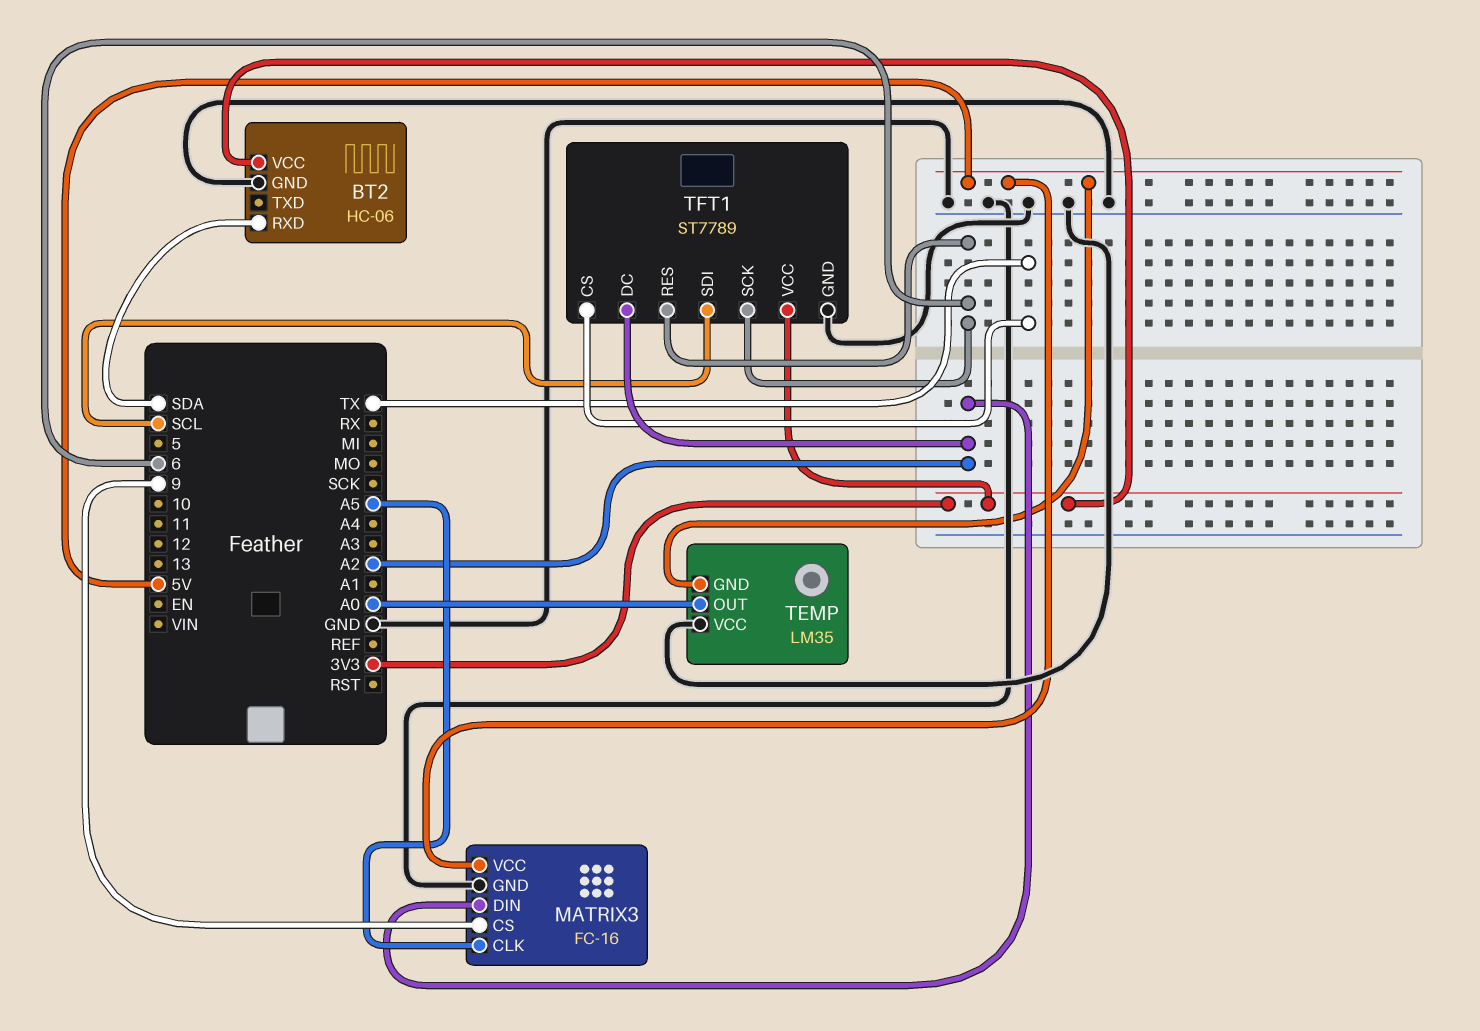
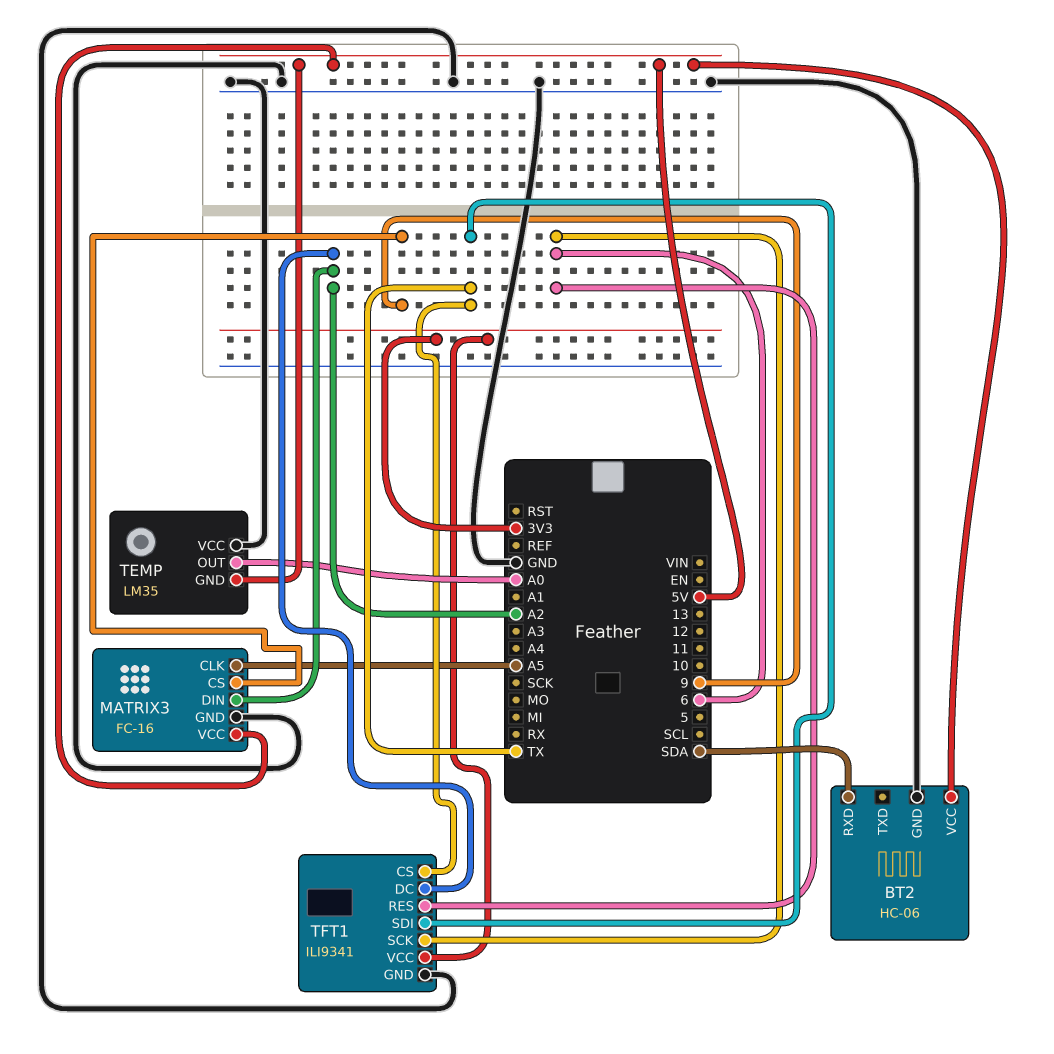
BT2 pin VCC: 3V3 -> 5V
TFT1: ST7789 -> ILI9341
TFT1 pin SDI: SCL -> TX

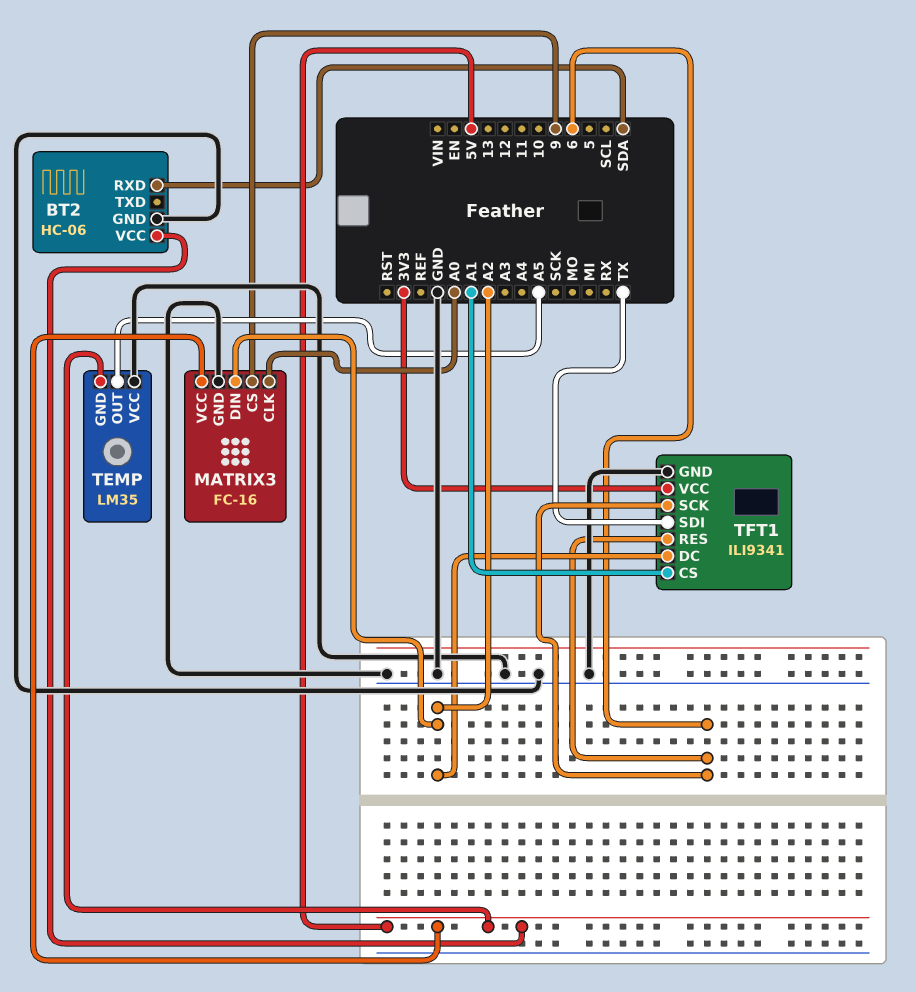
MATRIX3 pin CLK: A5 -> A0
TEMP pin OUT: A0 -> A5
TFT1 pin CS: TX -> A1

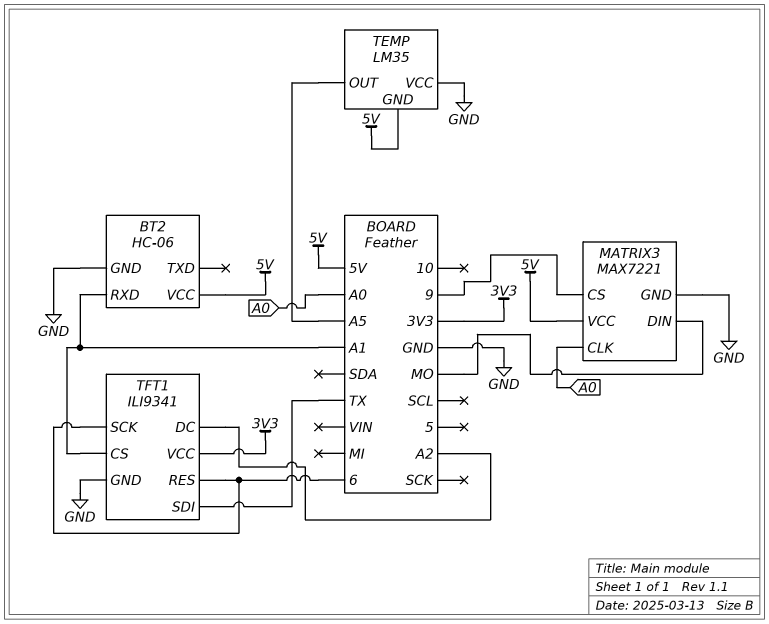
BT2 pin RXD: SDA -> A1
MATRIX3: FC-16 -> MAX7221
MATRIX3 pin DIN: A2 -> MO

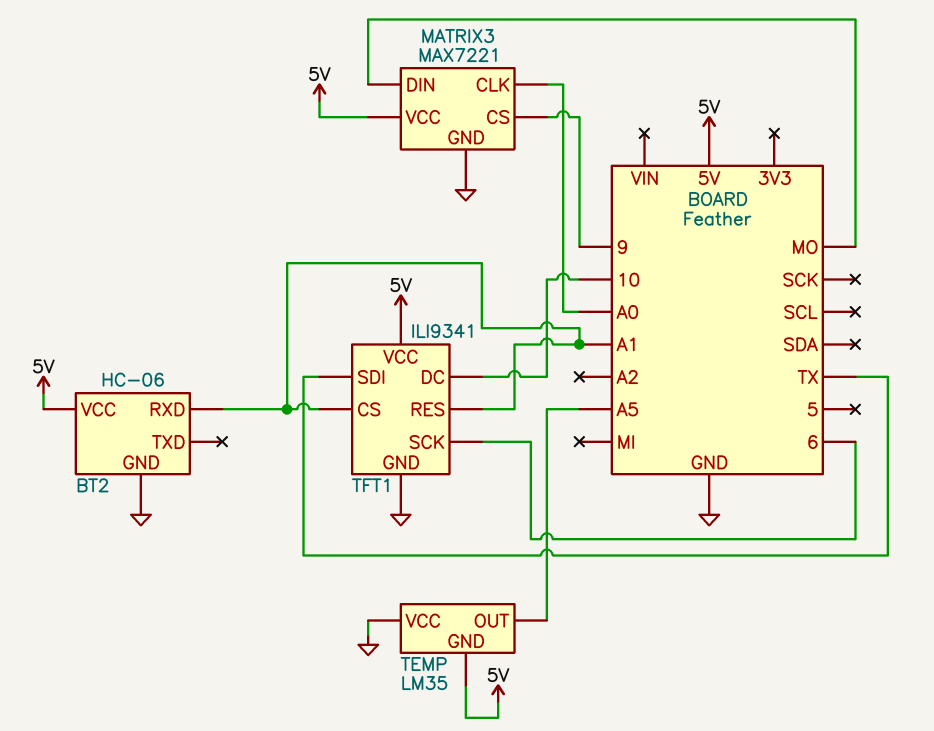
TFT1 pin DC: A2 -> 10
TFT1 pin RES: 6 -> A1
TFT1 pin VCC: 3V3 -> 5V

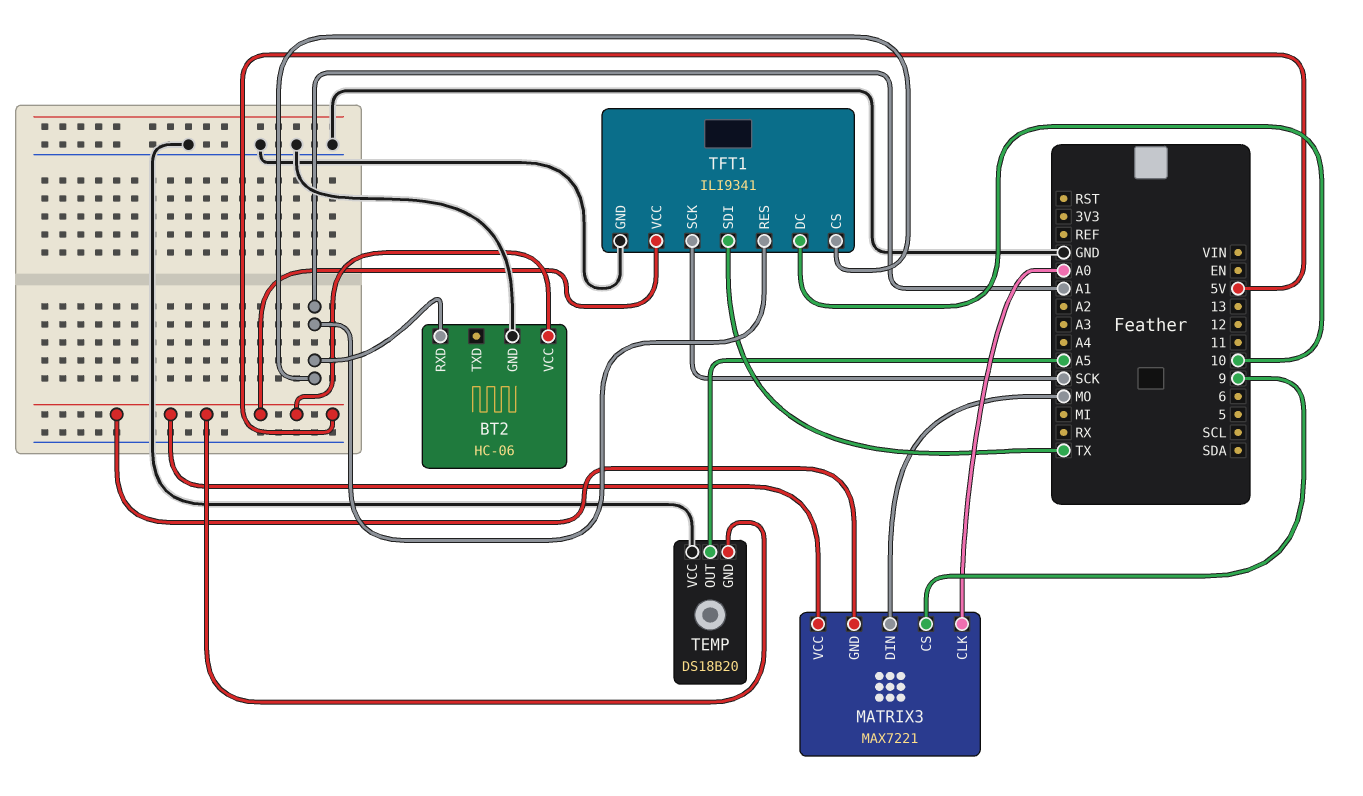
MATRIX3 pin GND: GND -> 5V
TEMP: LM35 -> DS18B20
TFT1 pin SCK: 6 -> SCK

